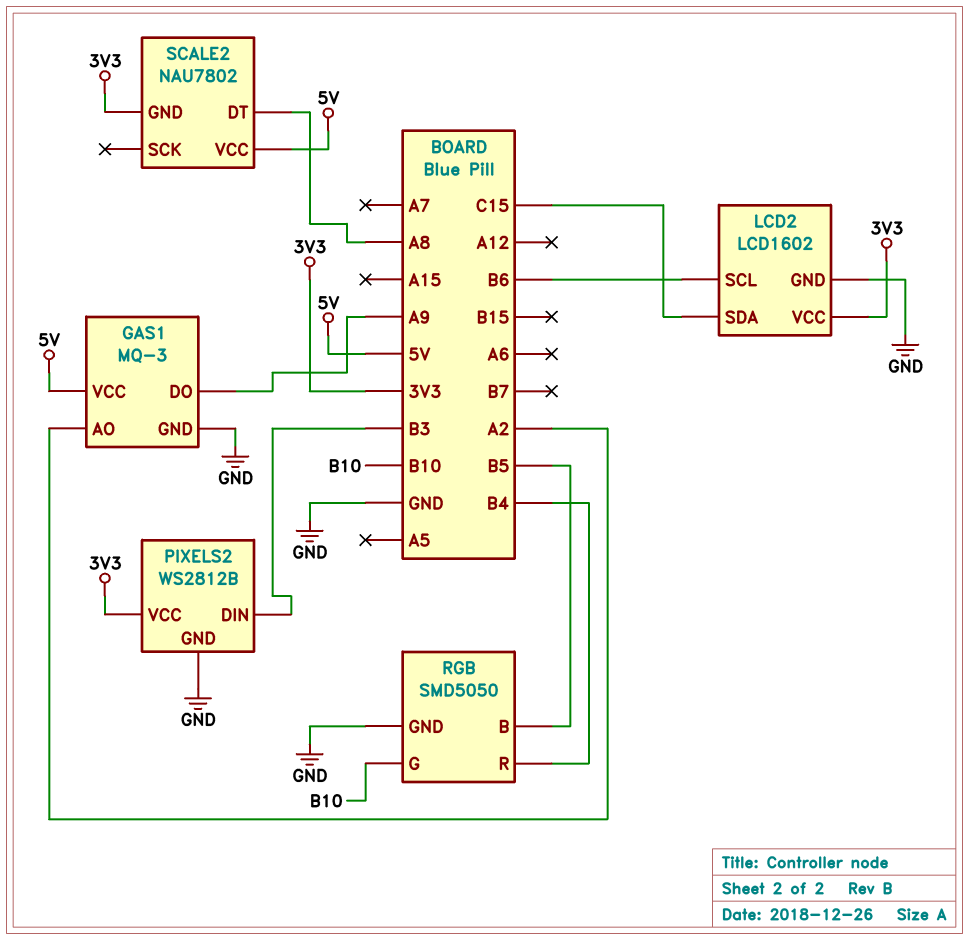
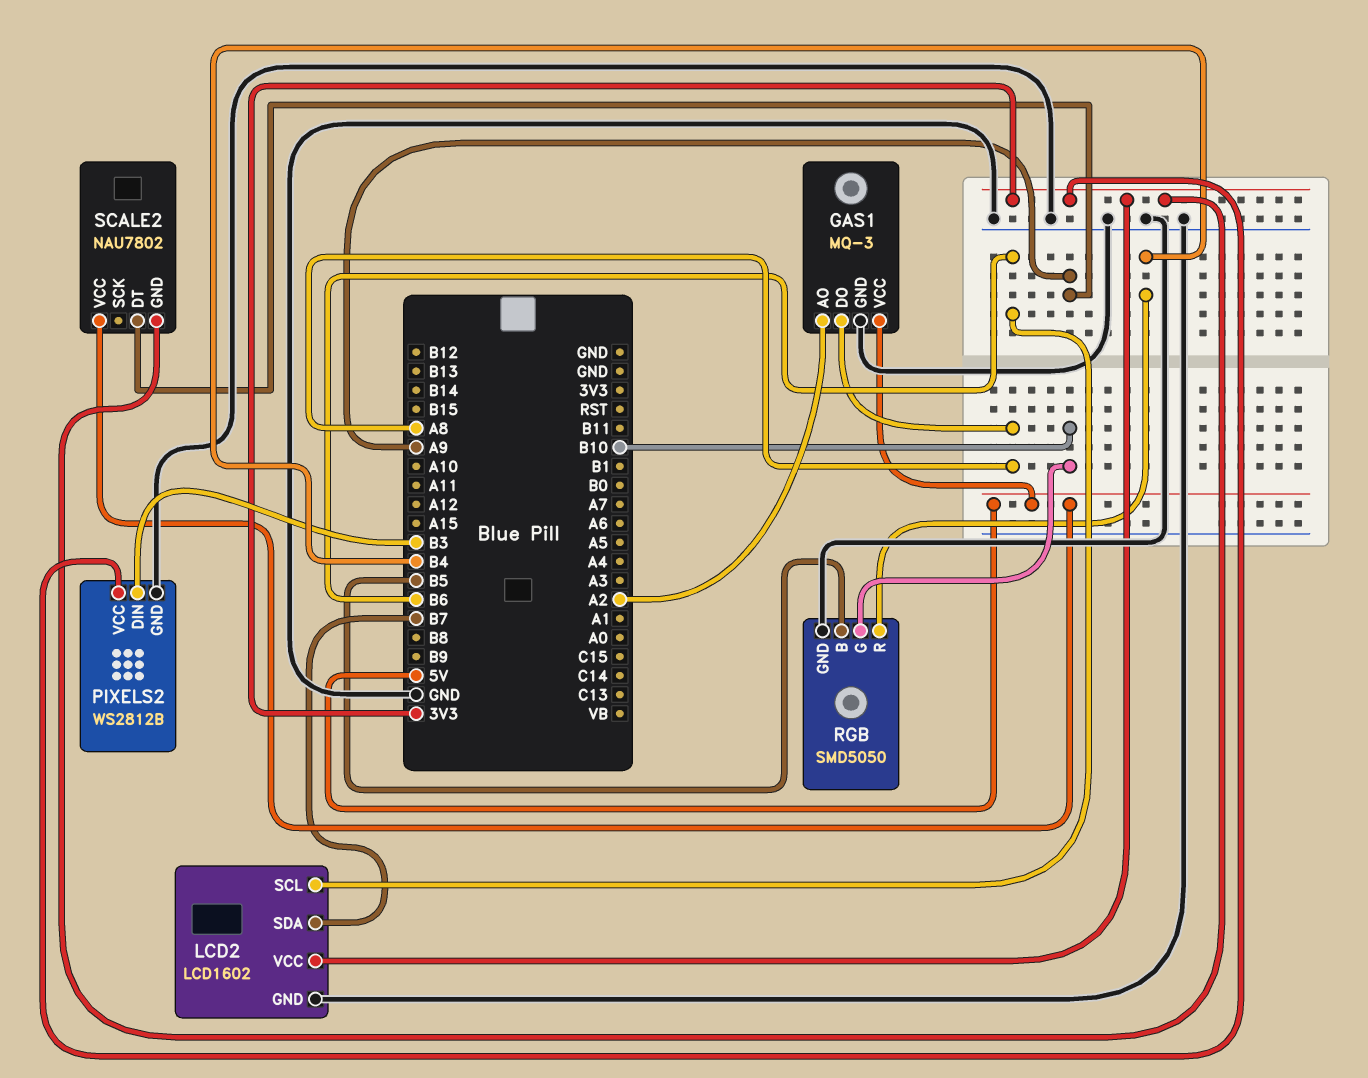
GAS1 pin DO: A9 -> A8
LCD2 pin SDA: C15 -> B7
SCALE2 pin DT: A8 -> A9

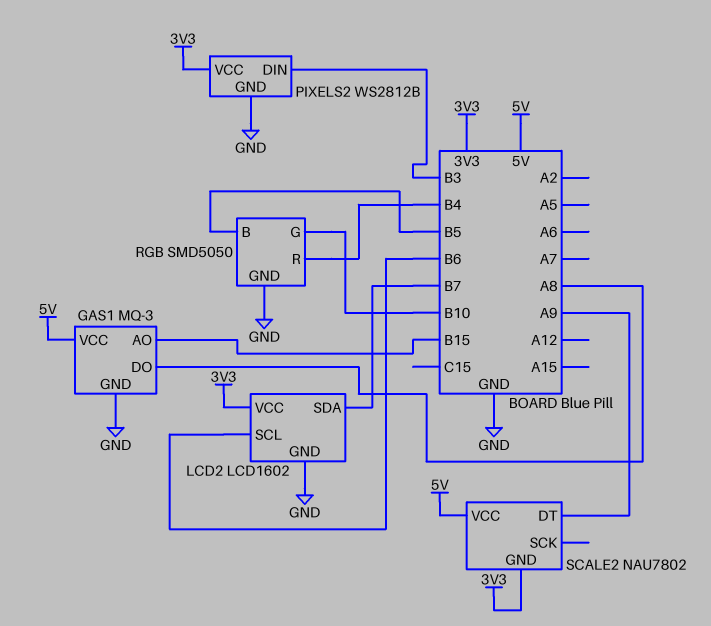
GAS1 pin AO: A2 -> B15

